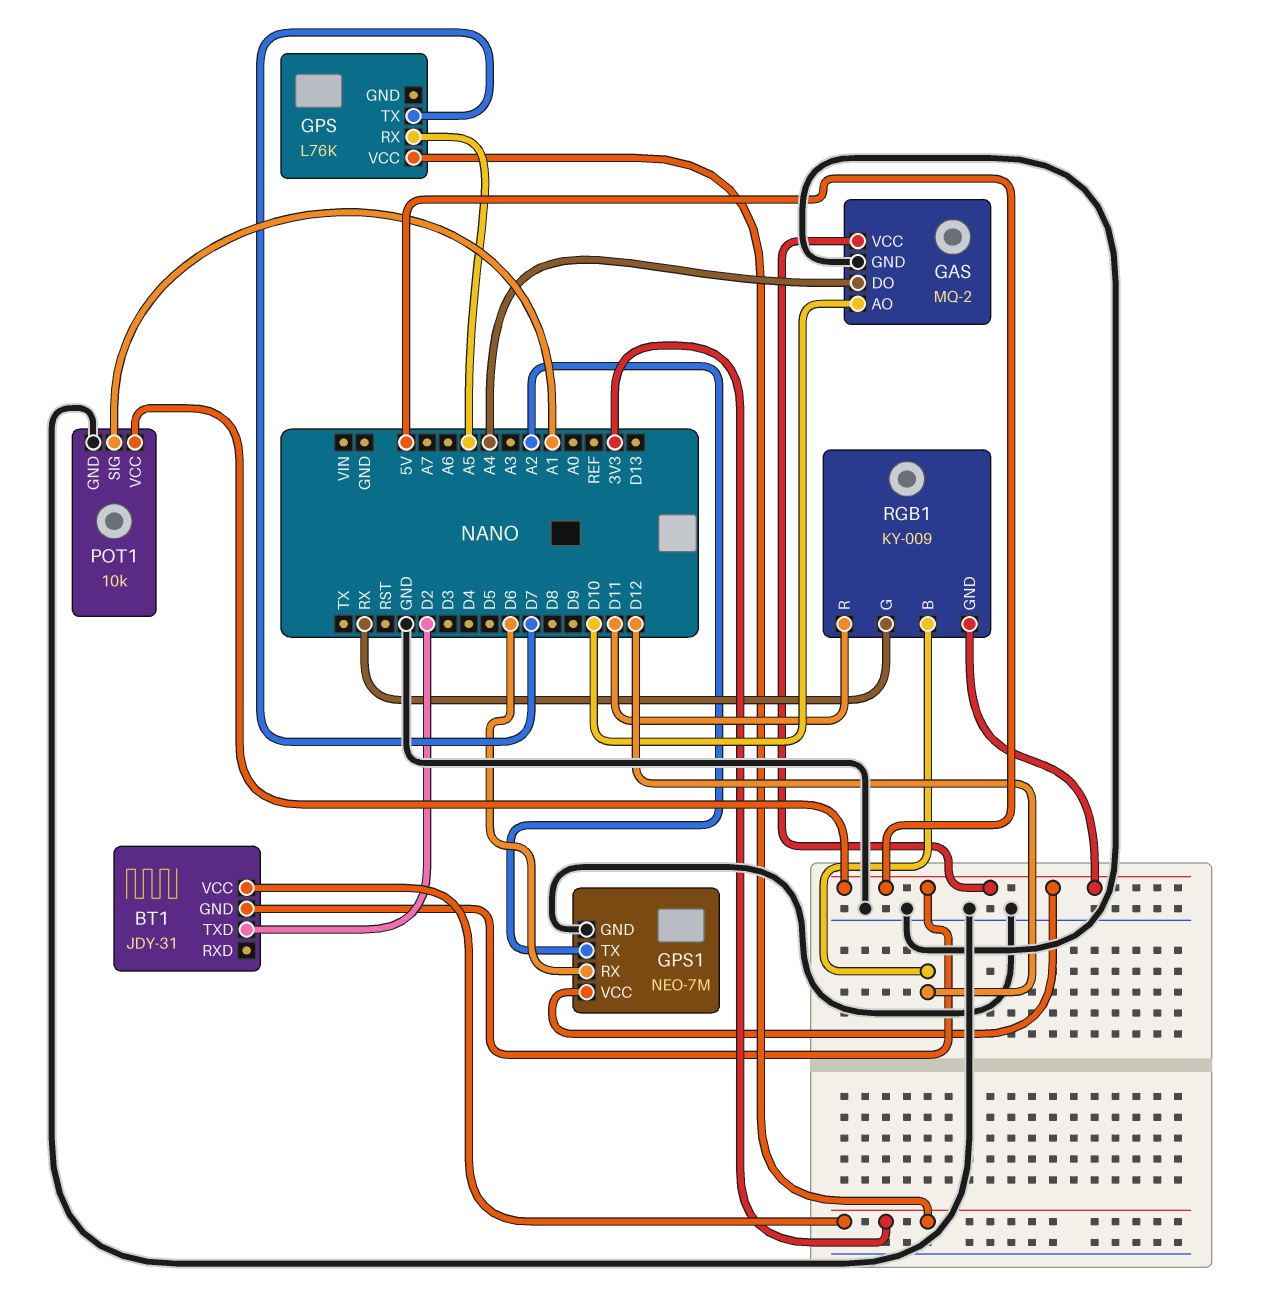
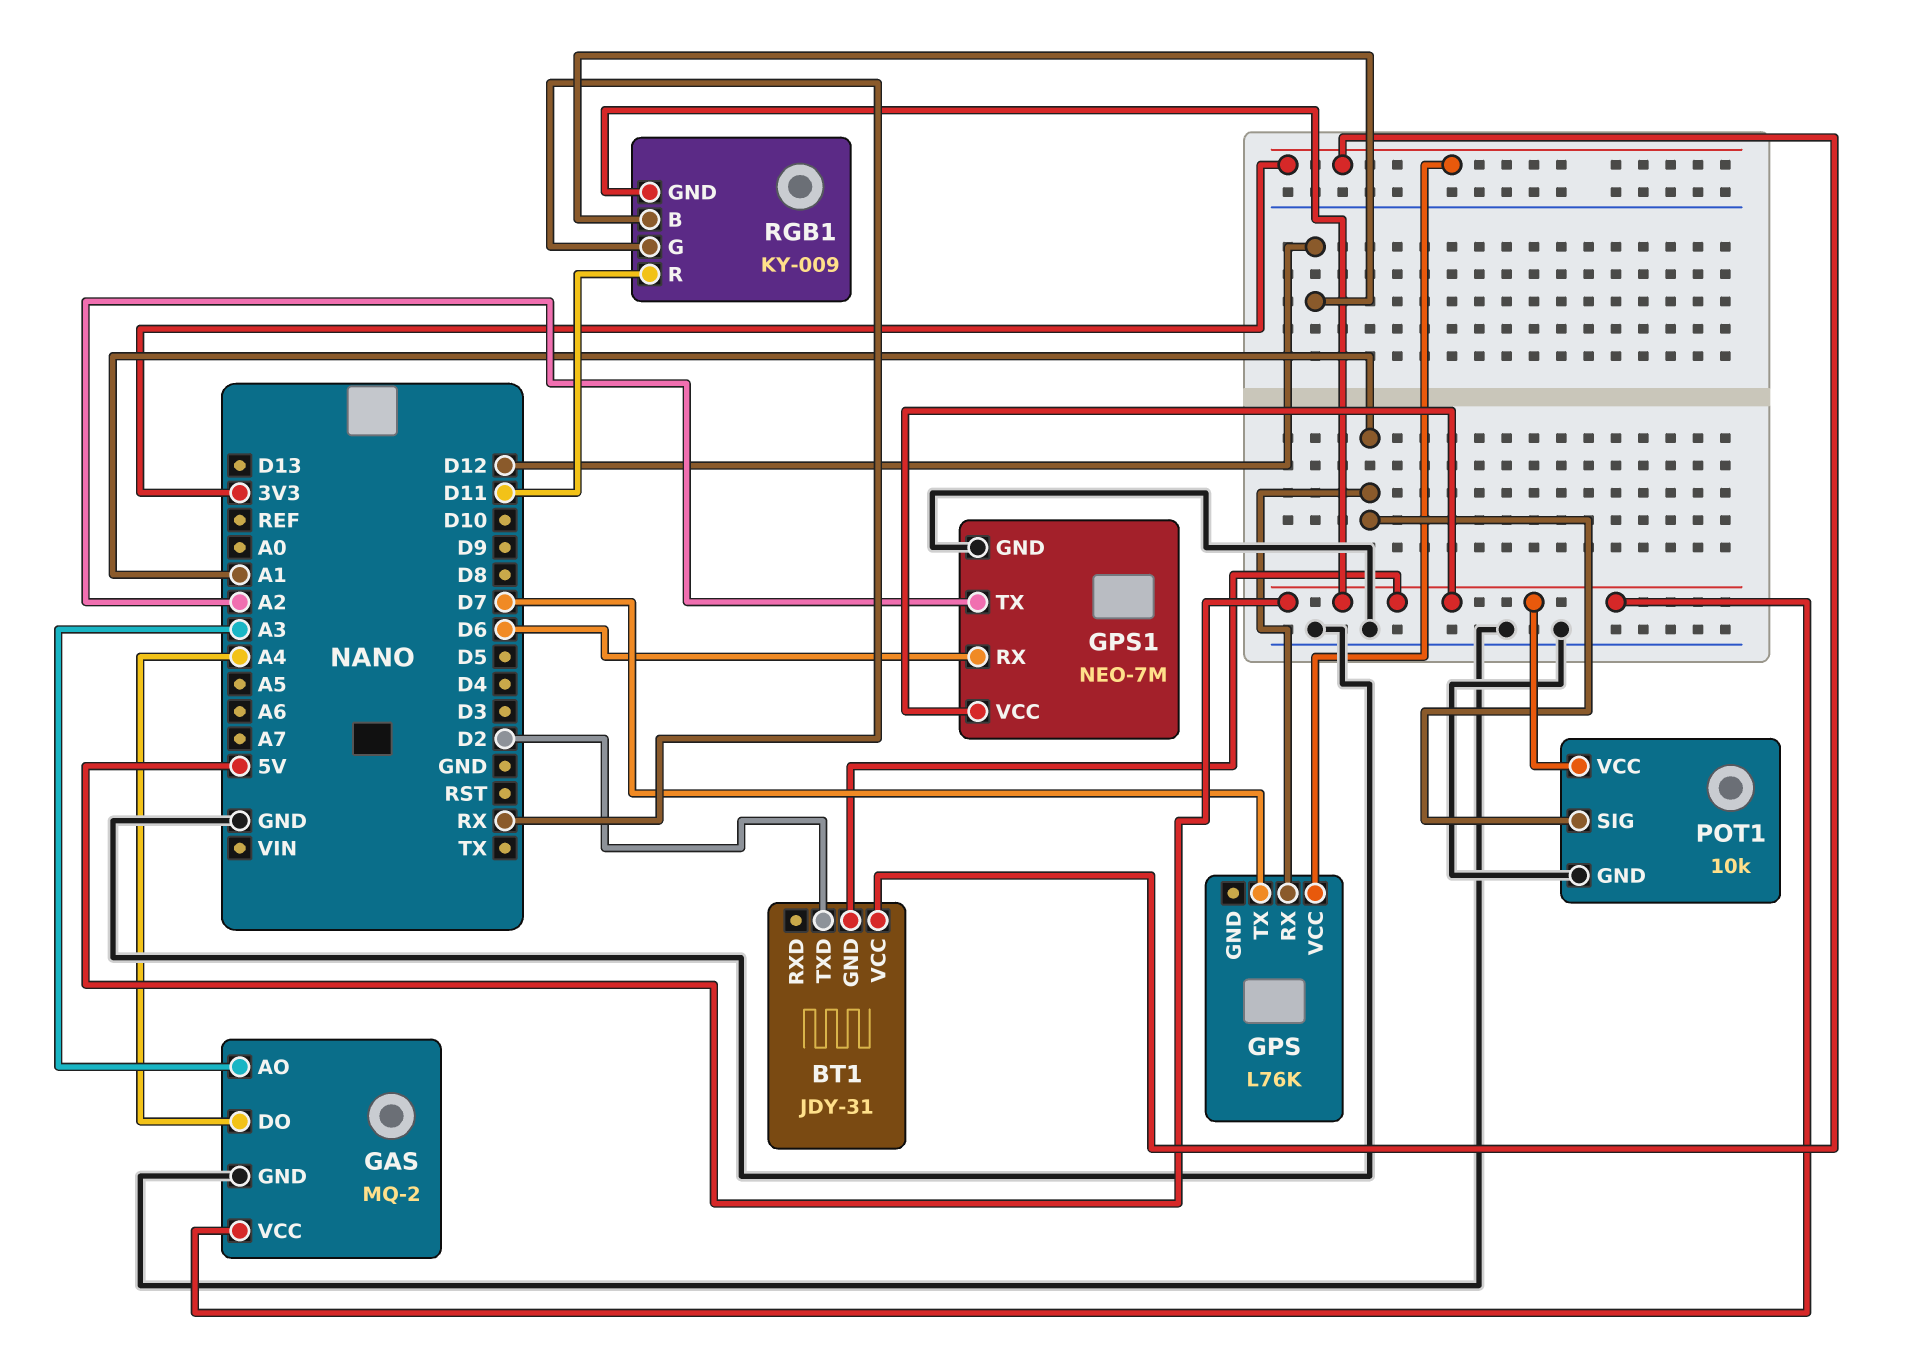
GAS pin AO: D10 -> A3
GPS pin RX: A5 -> A1

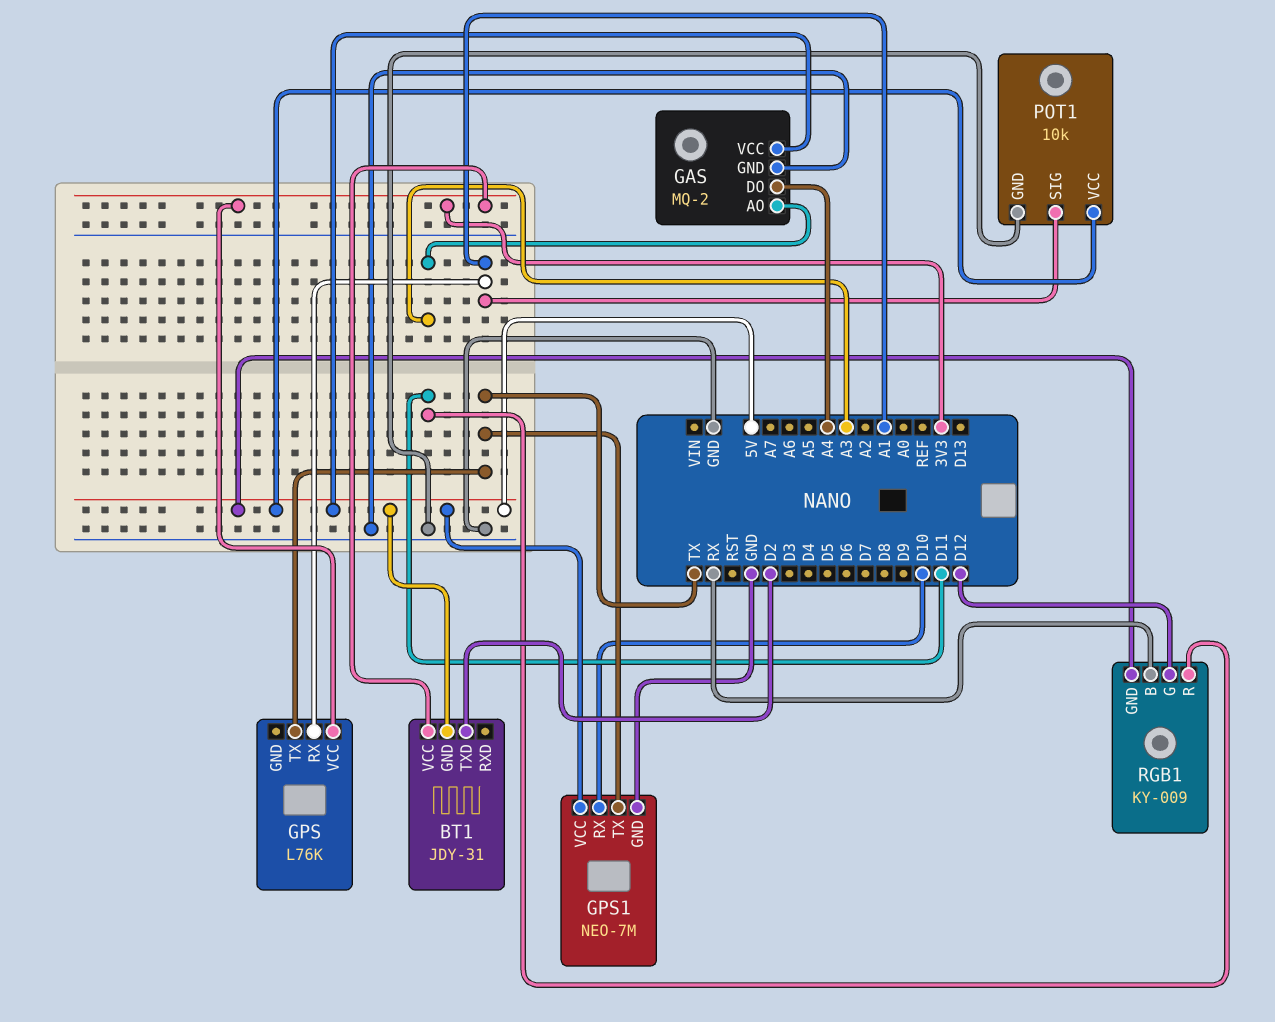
GPS pin TX: D7 -> TX
GPS1 pin RX: D6 -> D10
GPS1 pin TX: A2 -> TX
RGB1 pin B: D12 -> RX
RGB1 pin G: RX -> D12

